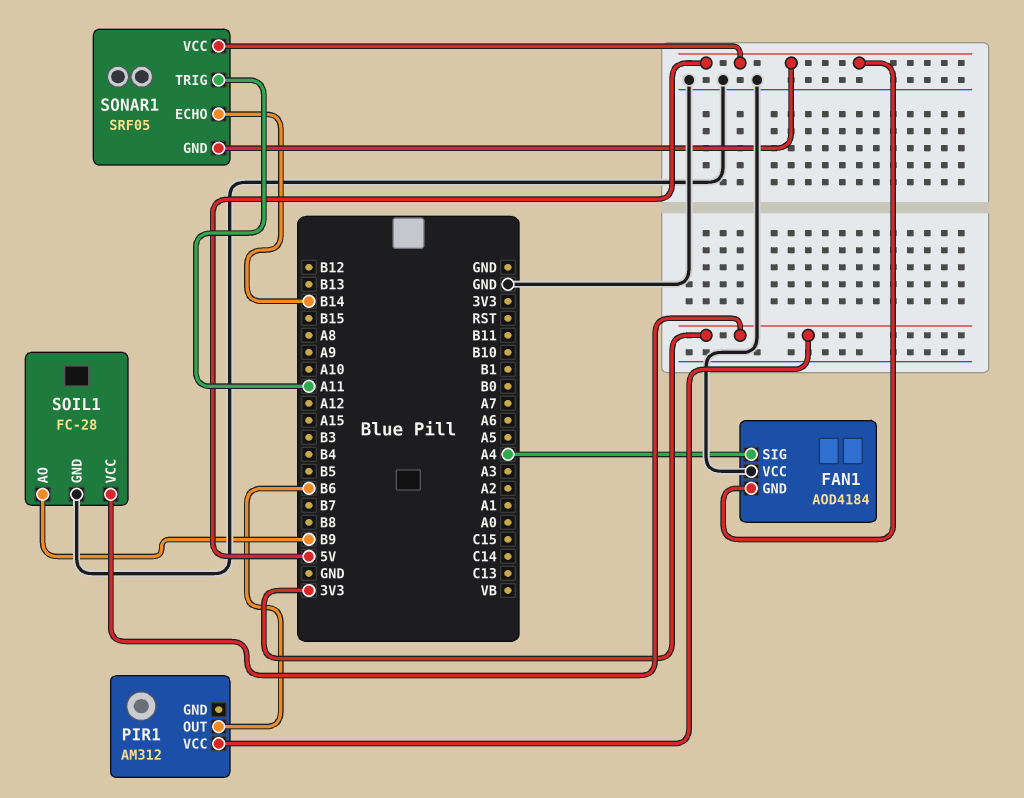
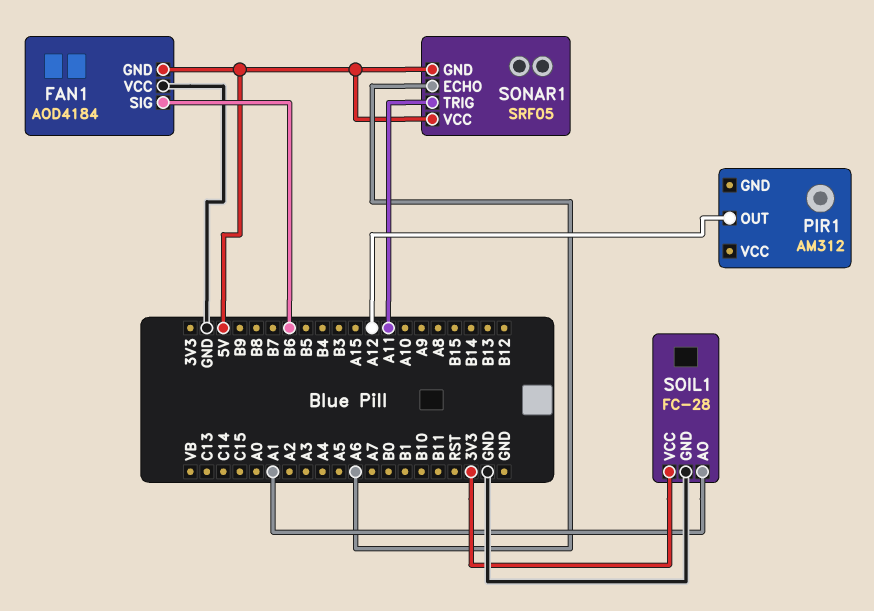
FAN1 pin SIG: A4 -> B6
PIR1 pin OUT: B6 -> A12
PIR1 pin VCC: 3V3 -> none
SOIL1 pin AO: B9 -> A1
SONAR1 pin ECHO: B14 -> A6

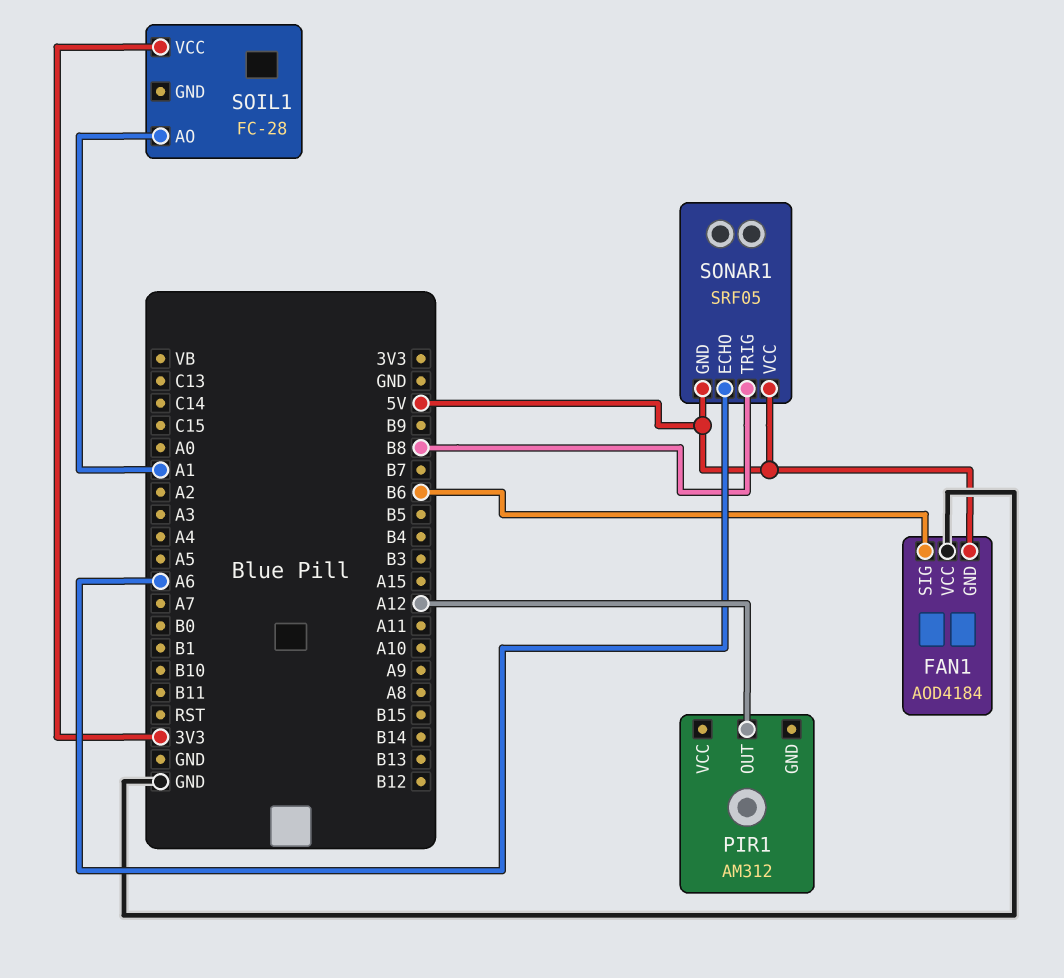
SOIL1 pin GND: GND -> none
SONAR1 pin TRIG: A11 -> B8

